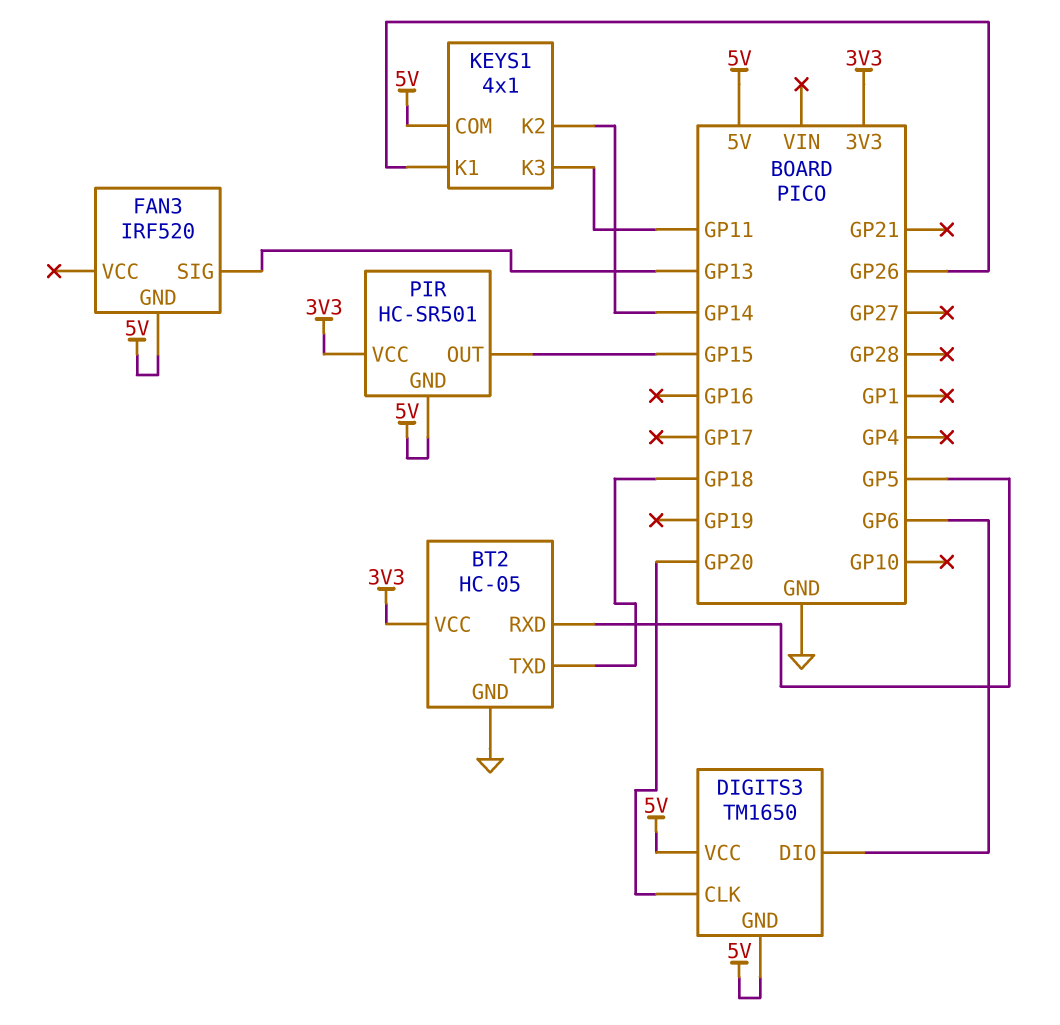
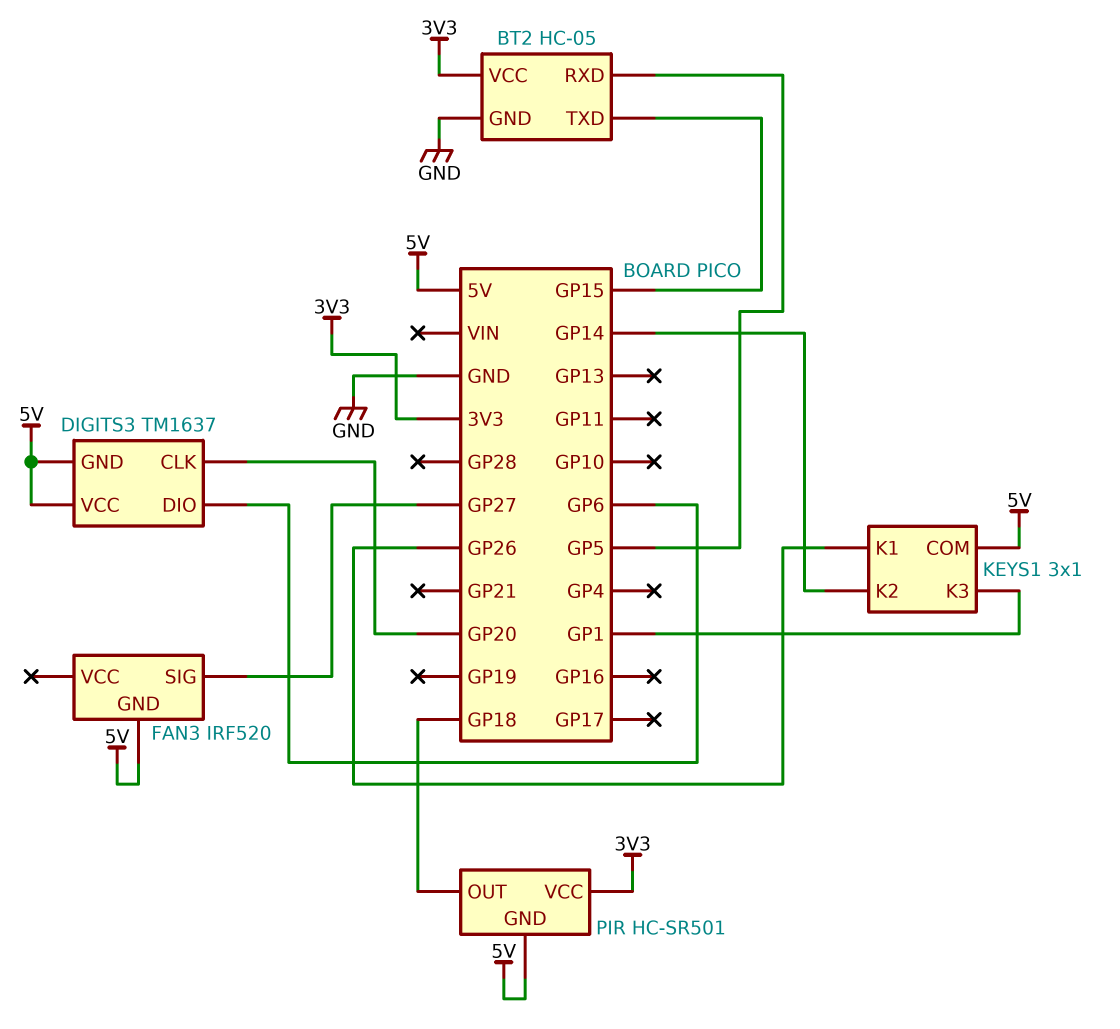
BT2 pin TXD: GP18 -> GP15
DIGITS3: TM1650 -> TM1637
FAN3 pin SIG: GP13 -> GP27
KEYS1: 4x1 -> 3x1
KEYS1 pin K3: GP11 -> GP1
PIR pin OUT: GP15 -> GP18

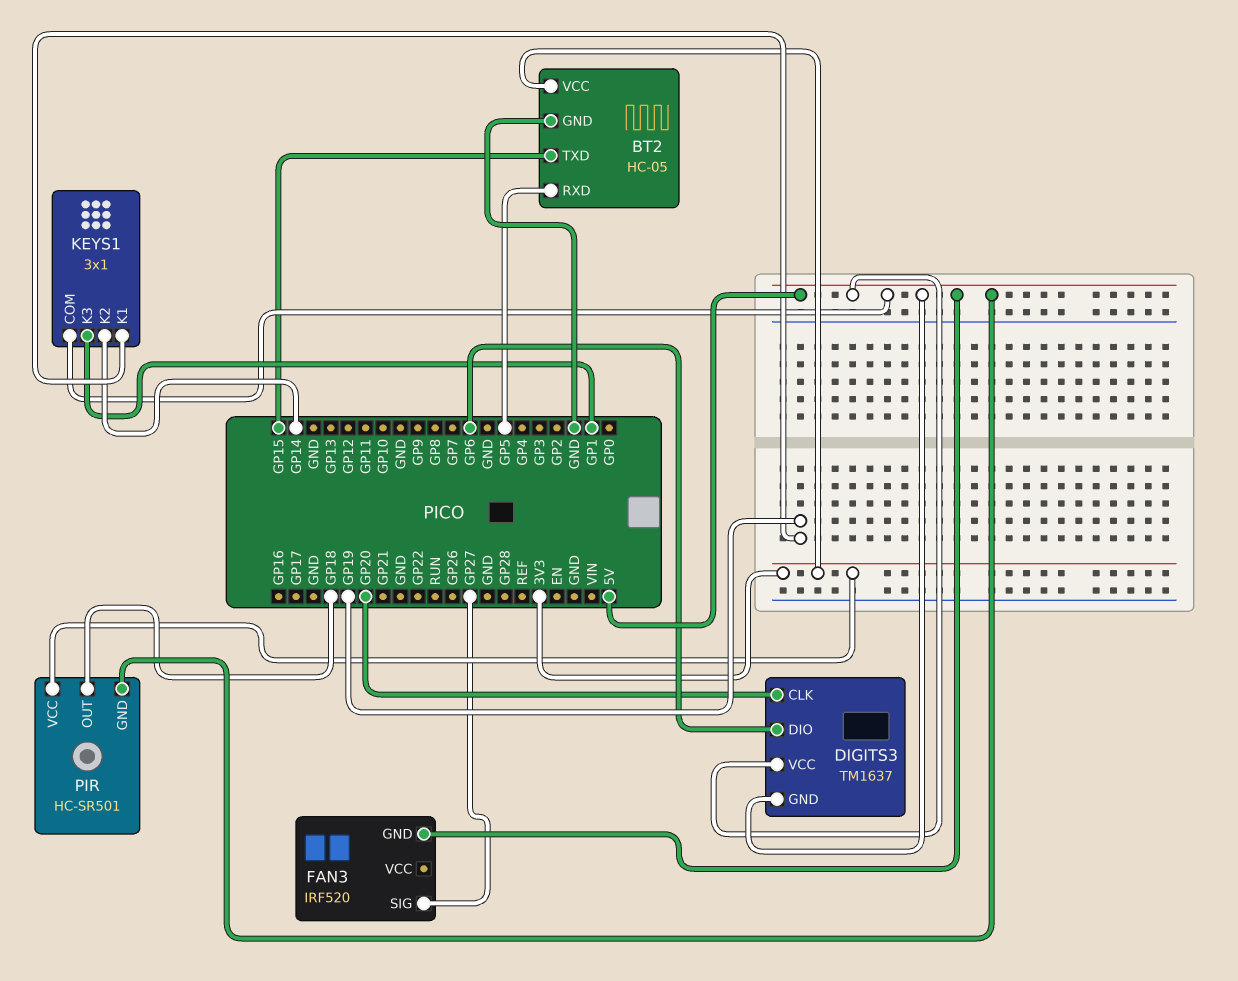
KEYS1 pin K1: GP26 -> GP19

